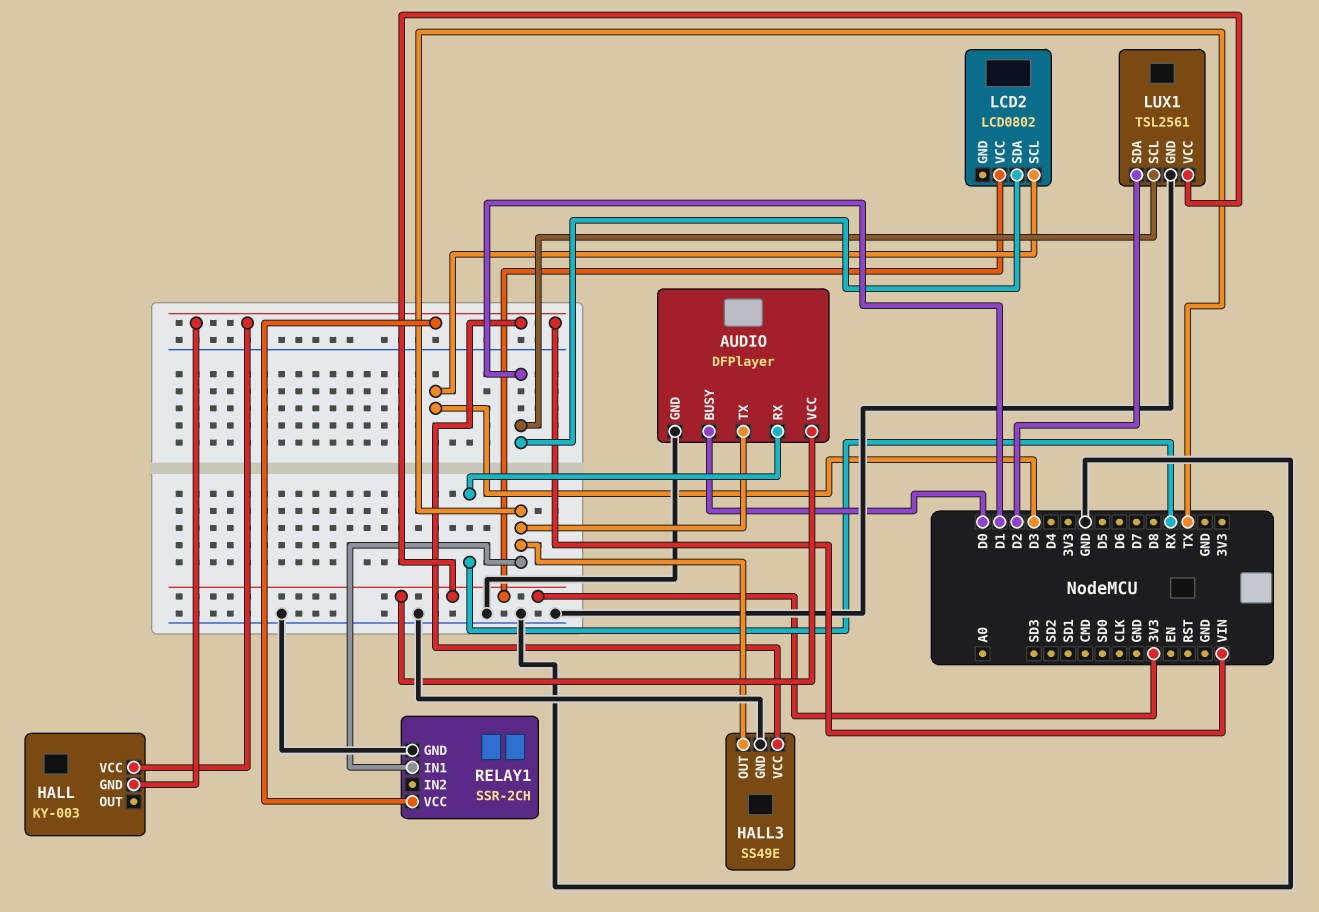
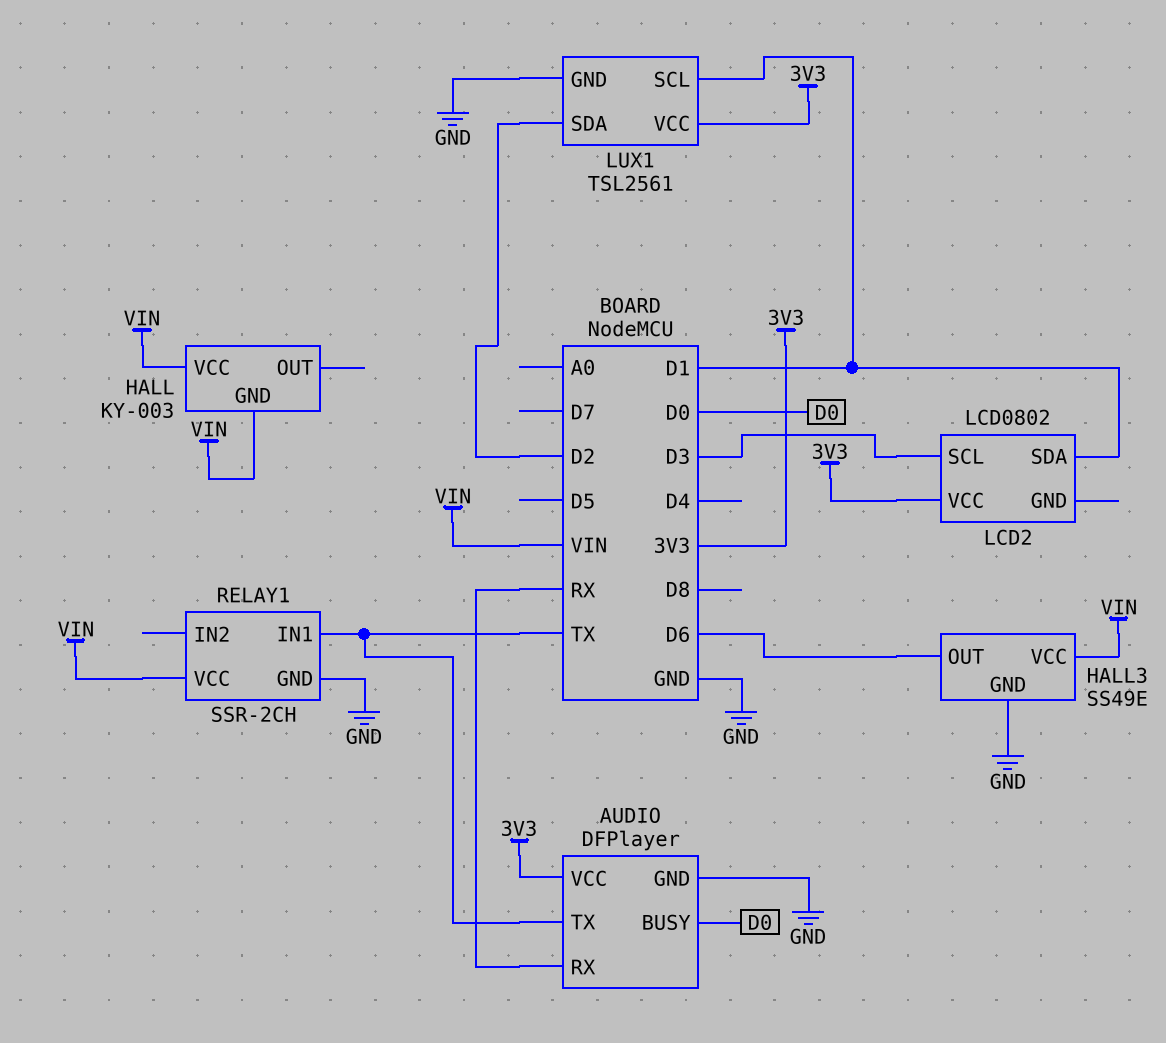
HALL3 pin OUT: TX -> D6

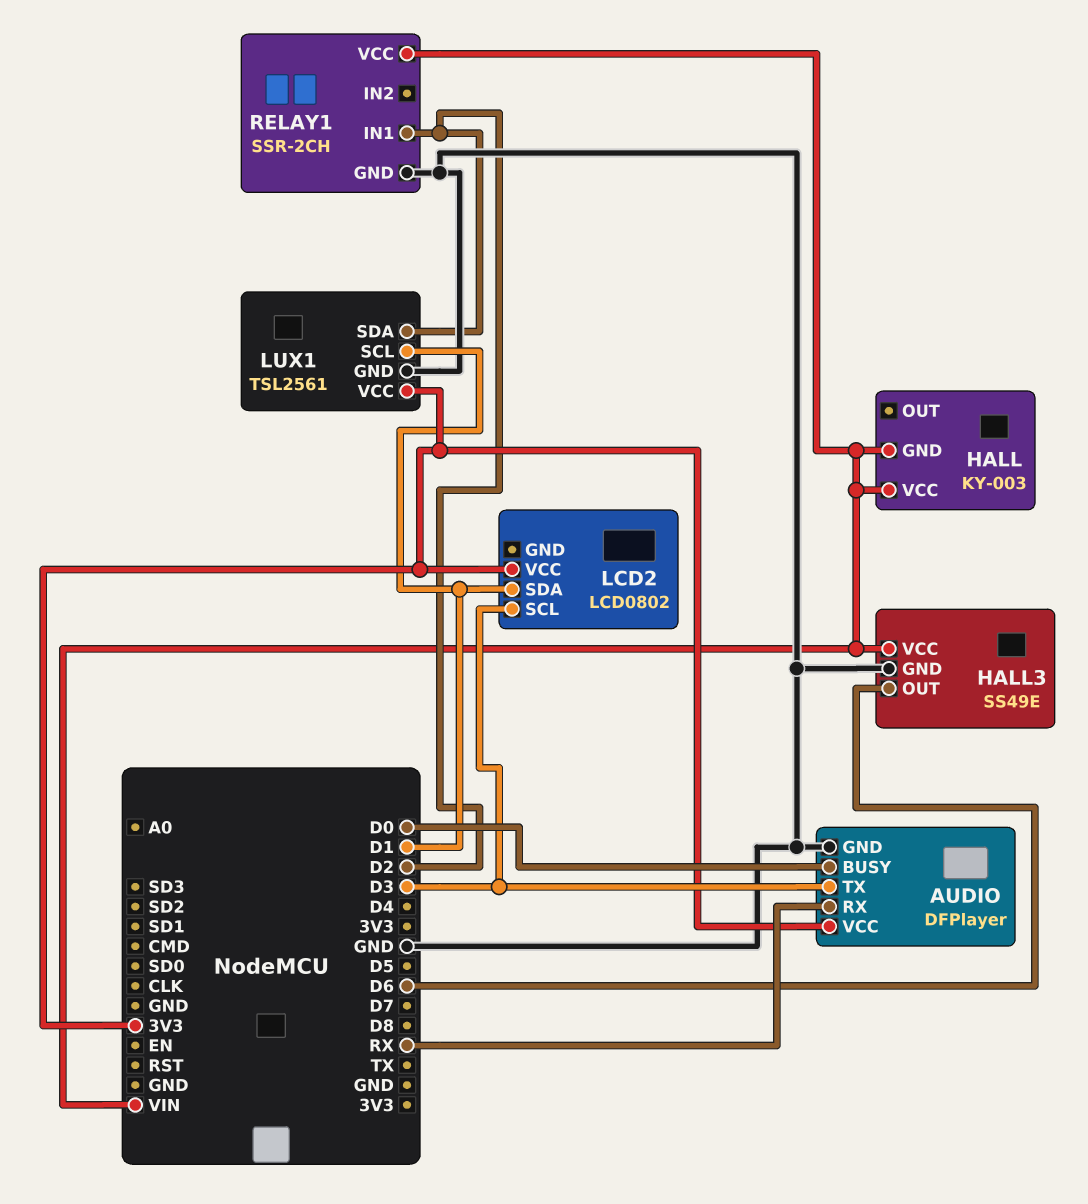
AUDIO pin TX: TX -> D3
RELAY1 pin IN1: TX -> D2

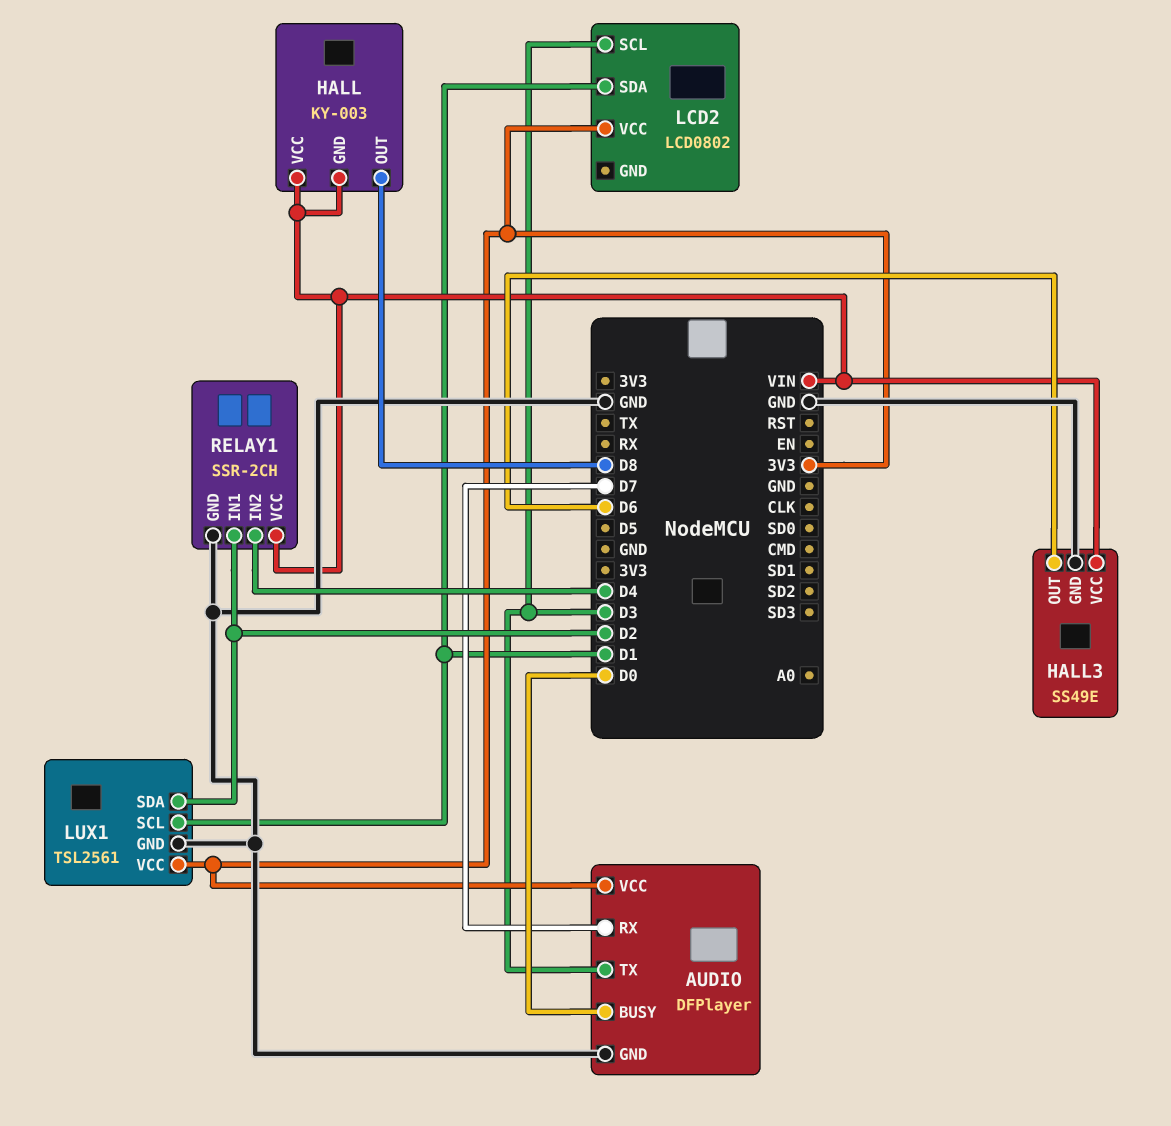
AUDIO pin RX: RX -> D7
HALL pin OUT: none -> D8
RELAY1 pin IN2: none -> D4

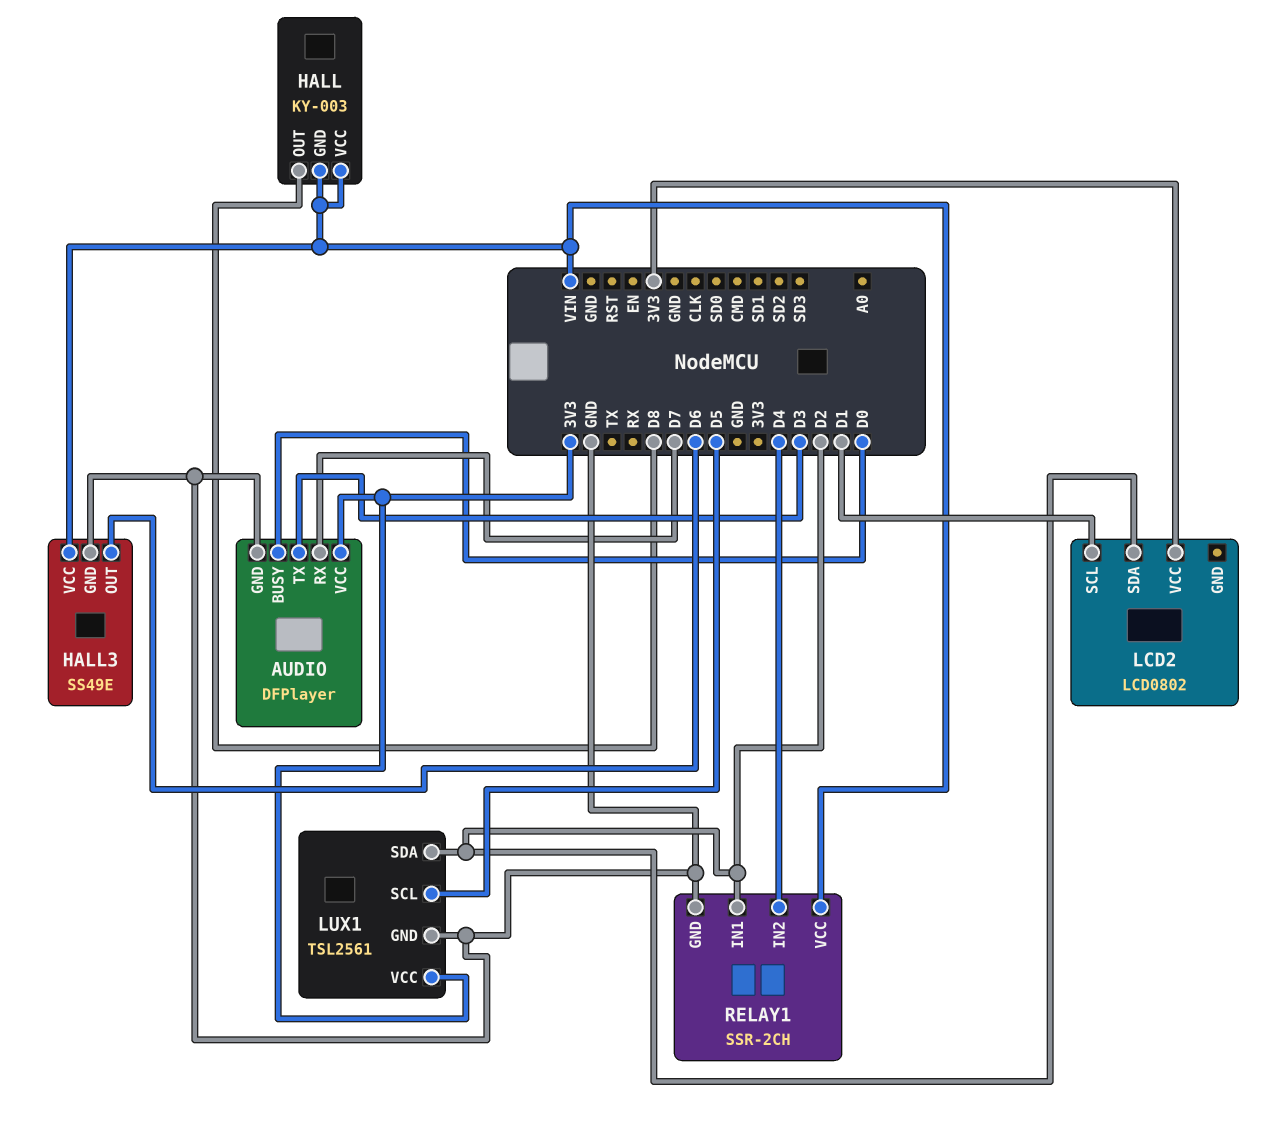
LCD2 pin SCL: D3 -> D1
LCD2 pin SDA: D1 -> D2
LUX1 pin SCL: D1 -> D5

